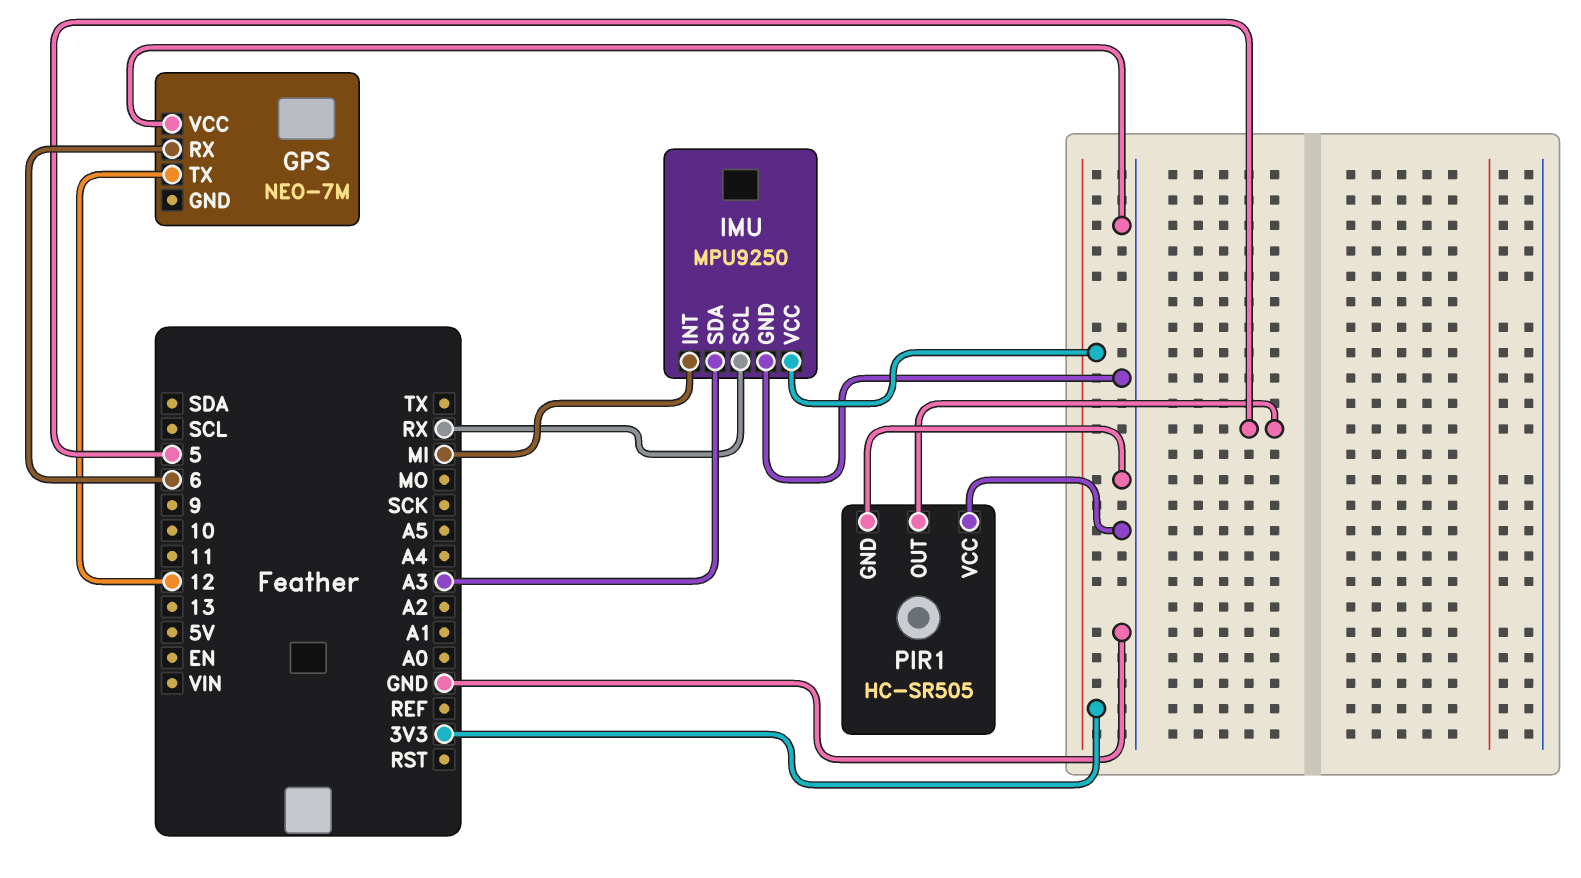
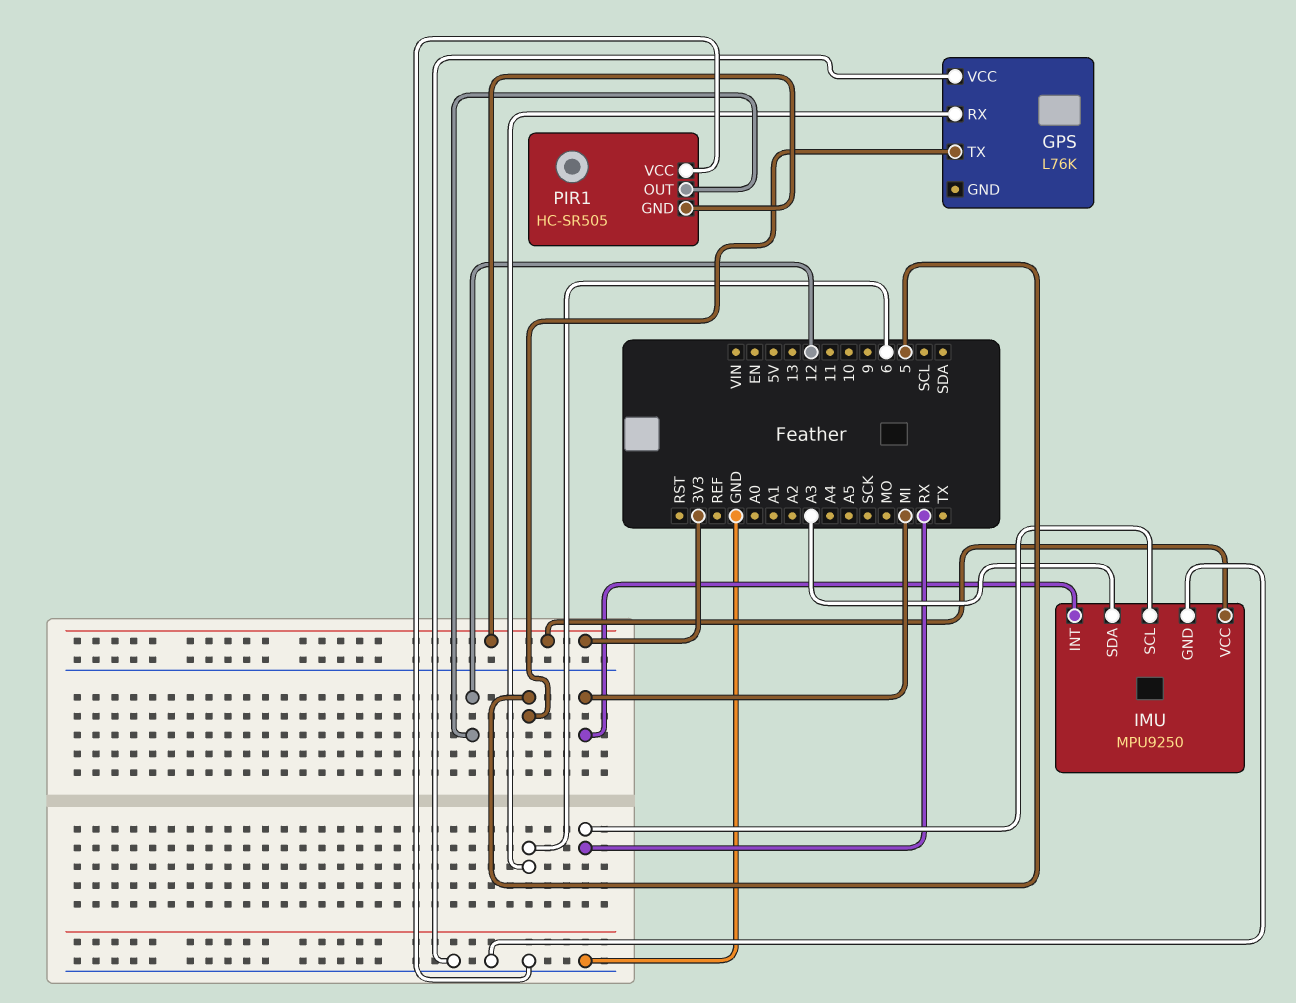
GPS: NEO-7M -> L76K
GPS pin TX: 12 -> 5
PIR1 pin GND: GND -> 3V3
PIR1 pin OUT: 5 -> 12

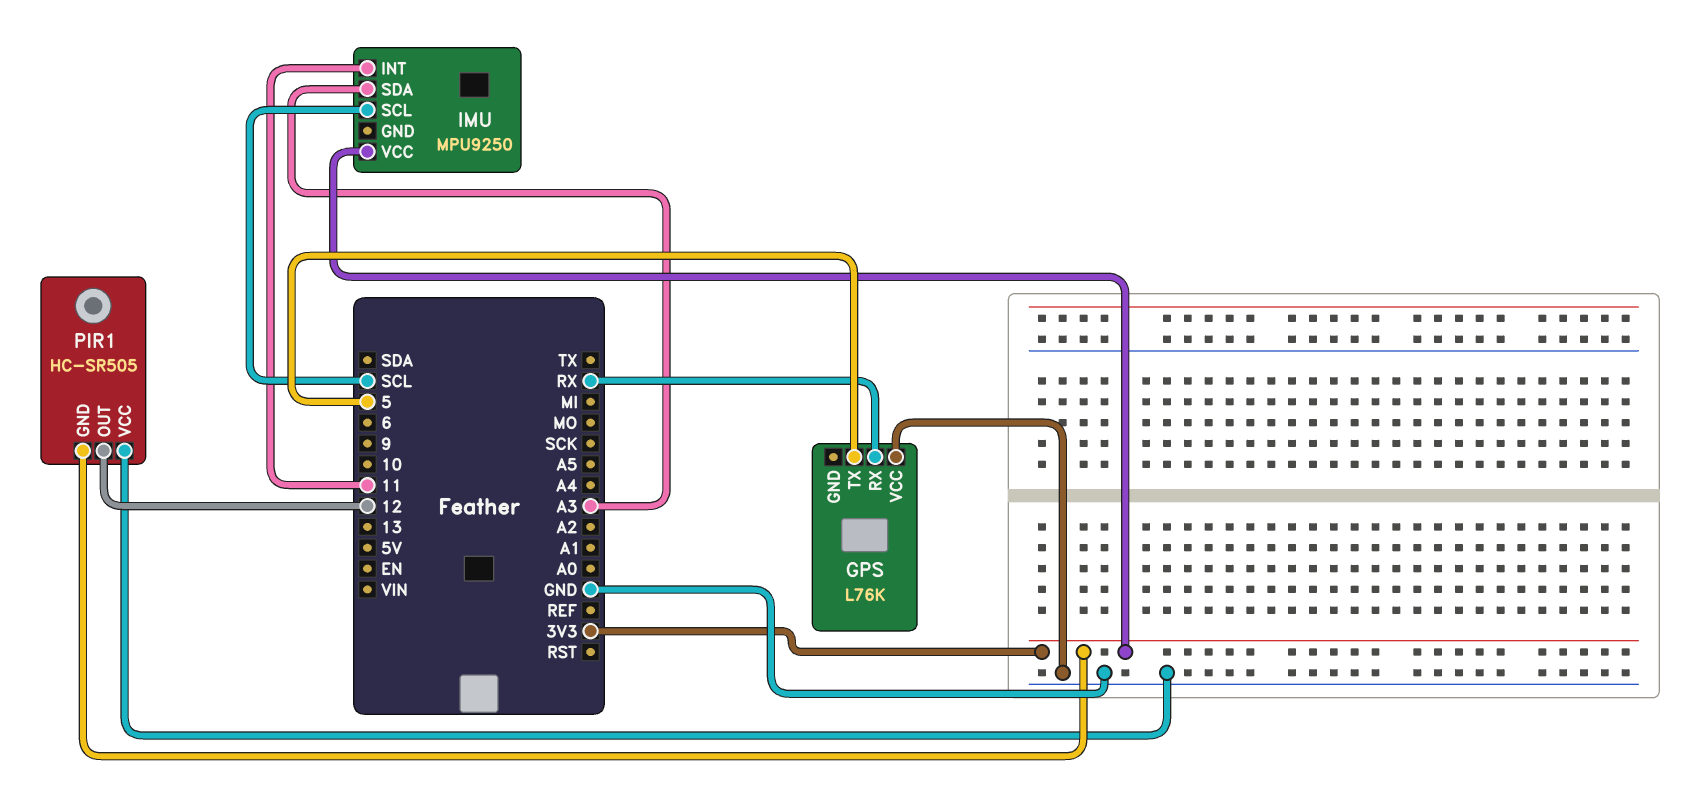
GPS pin RX: 6 -> RX
IMU pin GND: GND -> none
IMU pin INT: MI -> 11
IMU pin SCL: RX -> SCL

